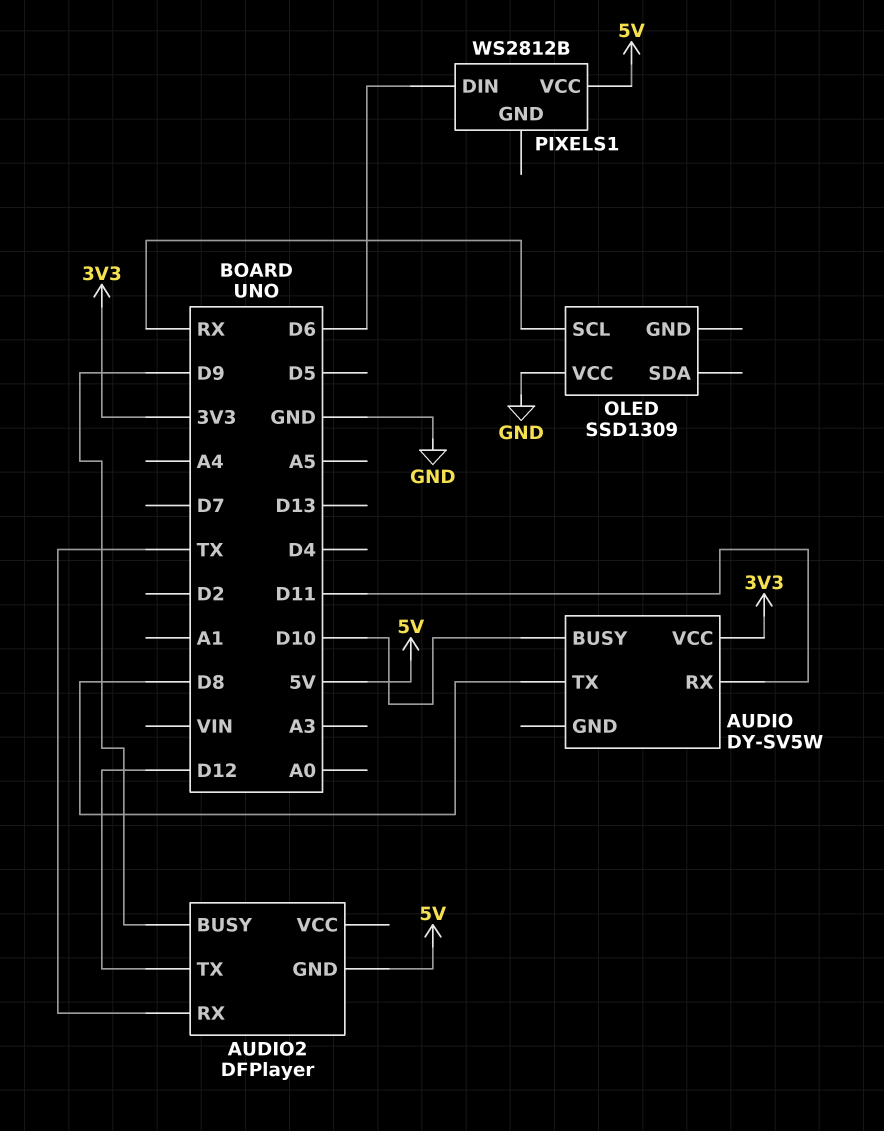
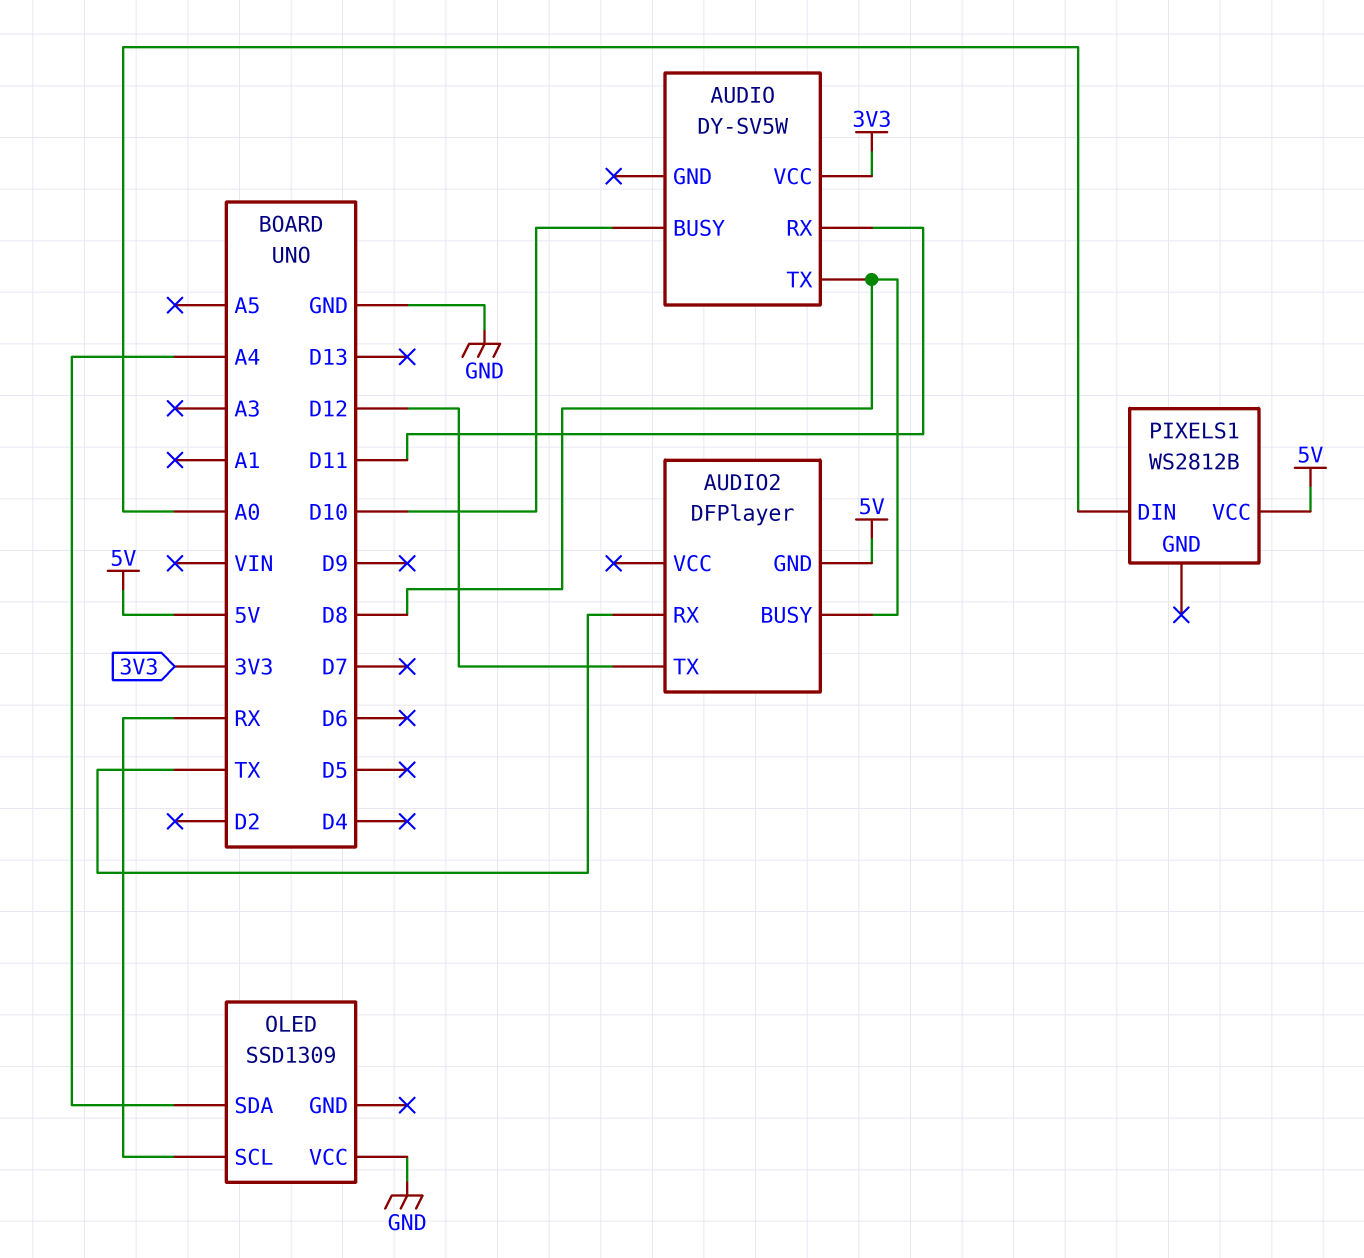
AUDIO2 pin BUSY: D9 -> D8
OLED pin SDA: none -> A4
PIXELS1 pin DIN: D6 -> A0

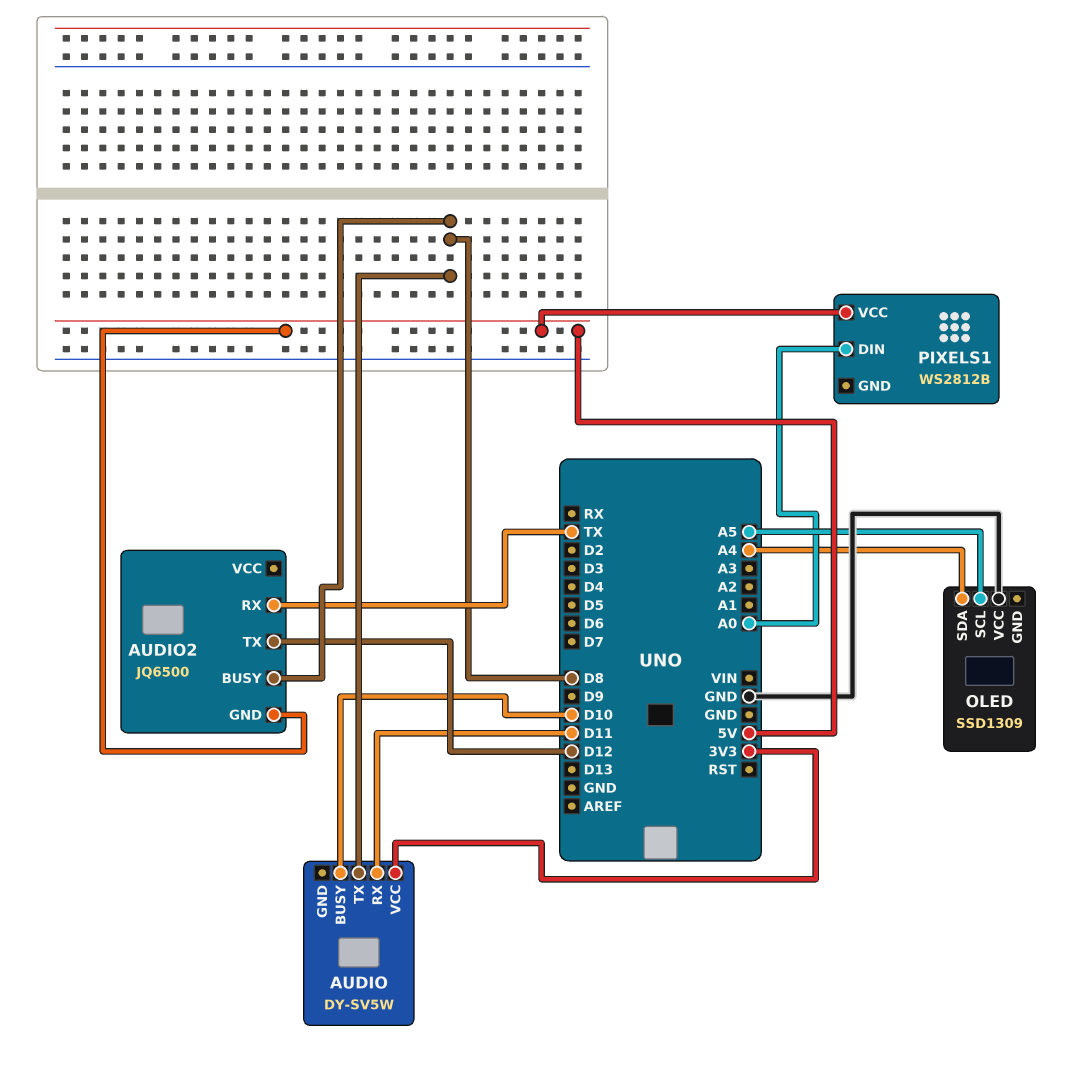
AUDIO2: DFPlayer -> JQ6500
OLED pin SCL: RX -> A5

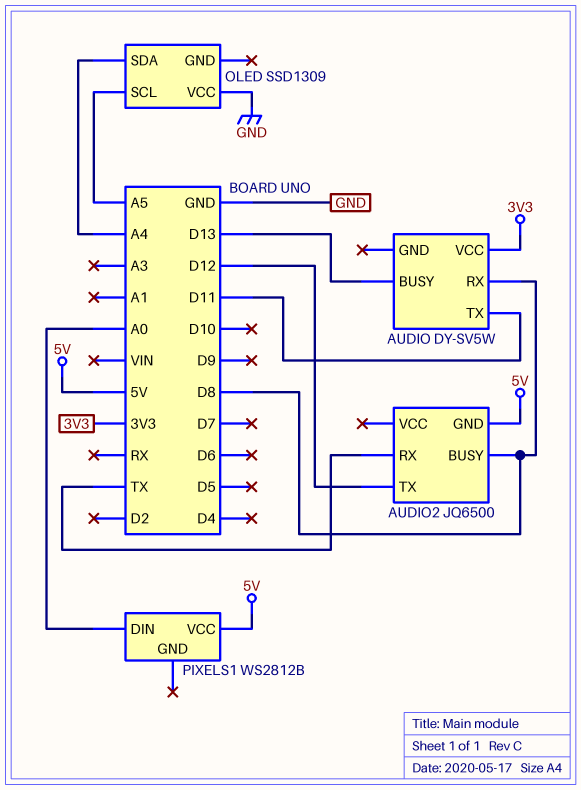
AUDIO pin BUSY: D10 -> D13
AUDIO pin RX: D11 -> D8
AUDIO pin TX: D8 -> D11

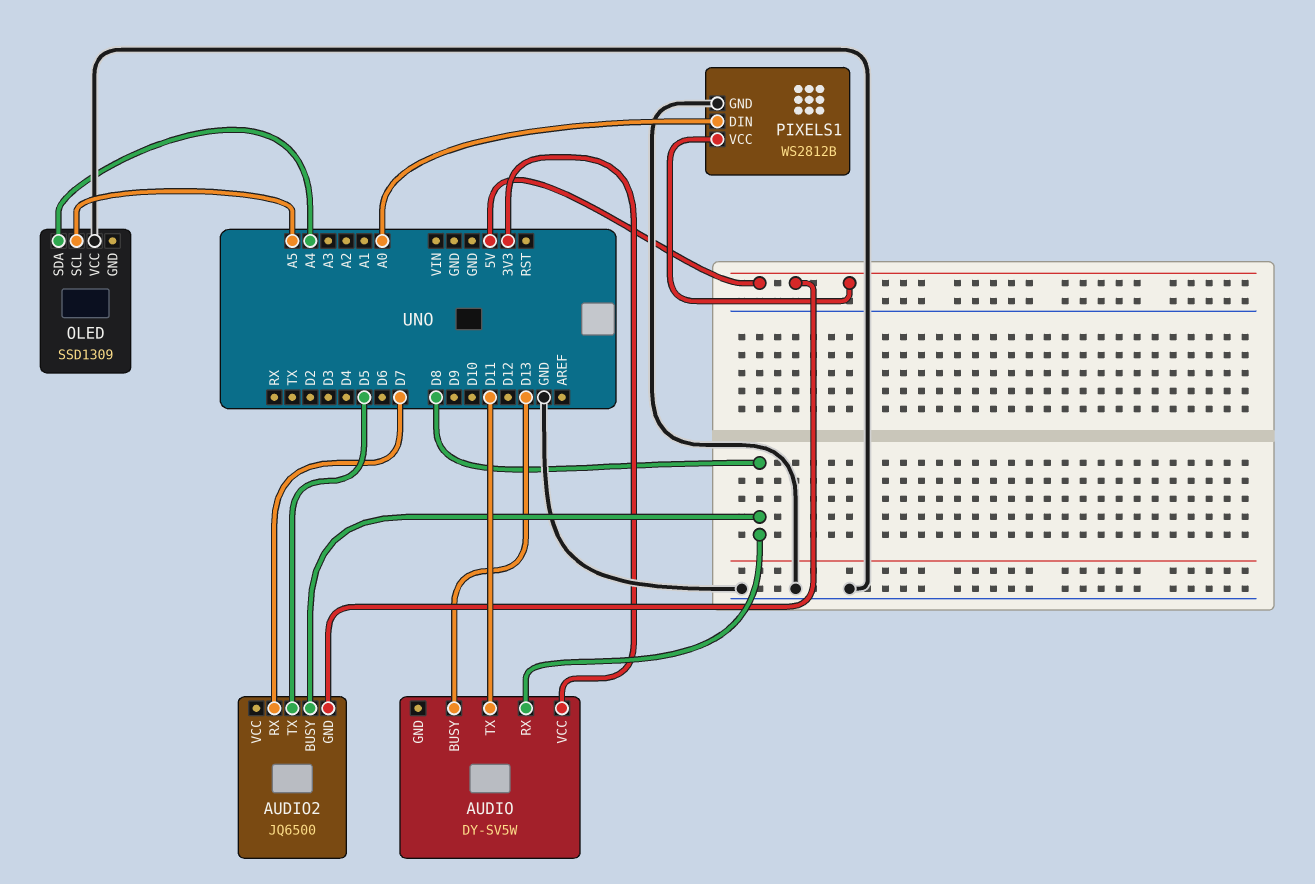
AUDIO2 pin RX: TX -> D7
AUDIO2 pin TX: D12 -> D5
PIXELS1 pin GND: none -> GND

